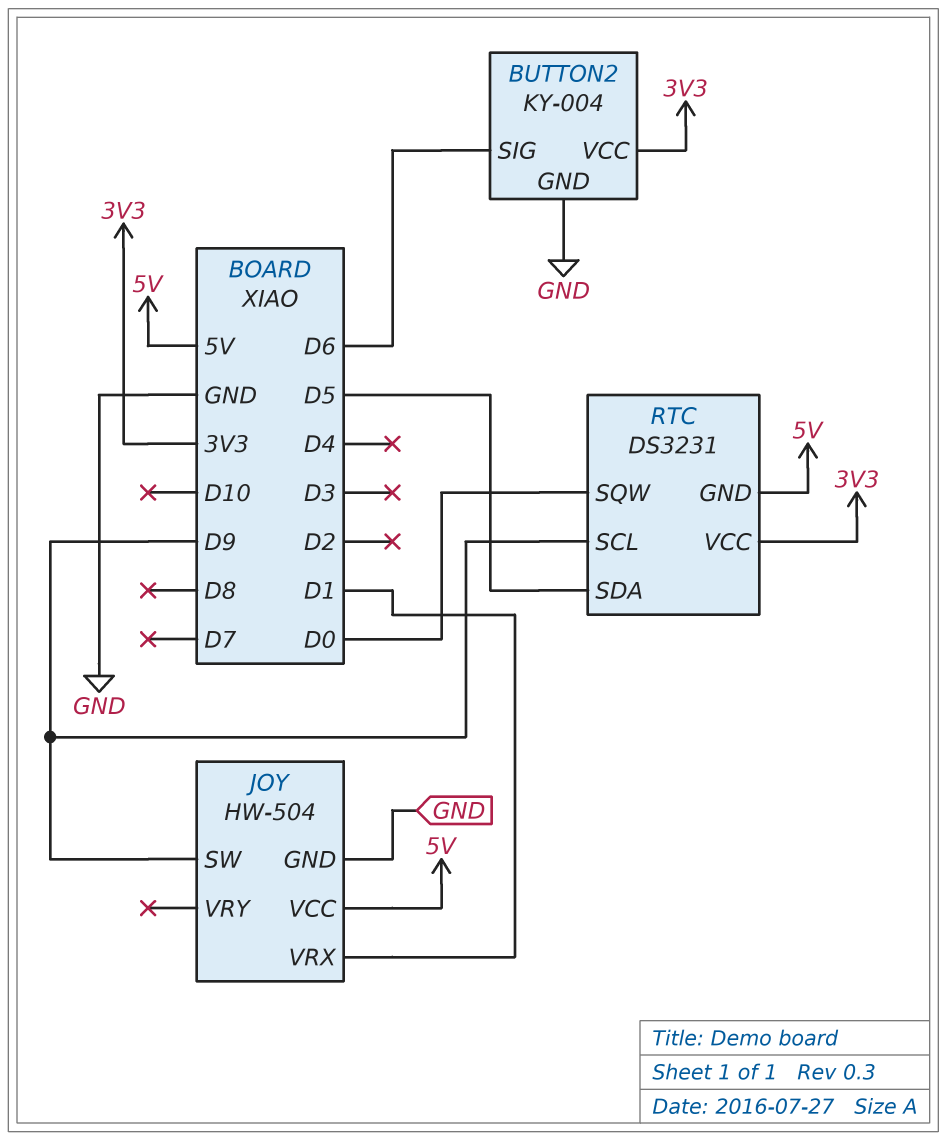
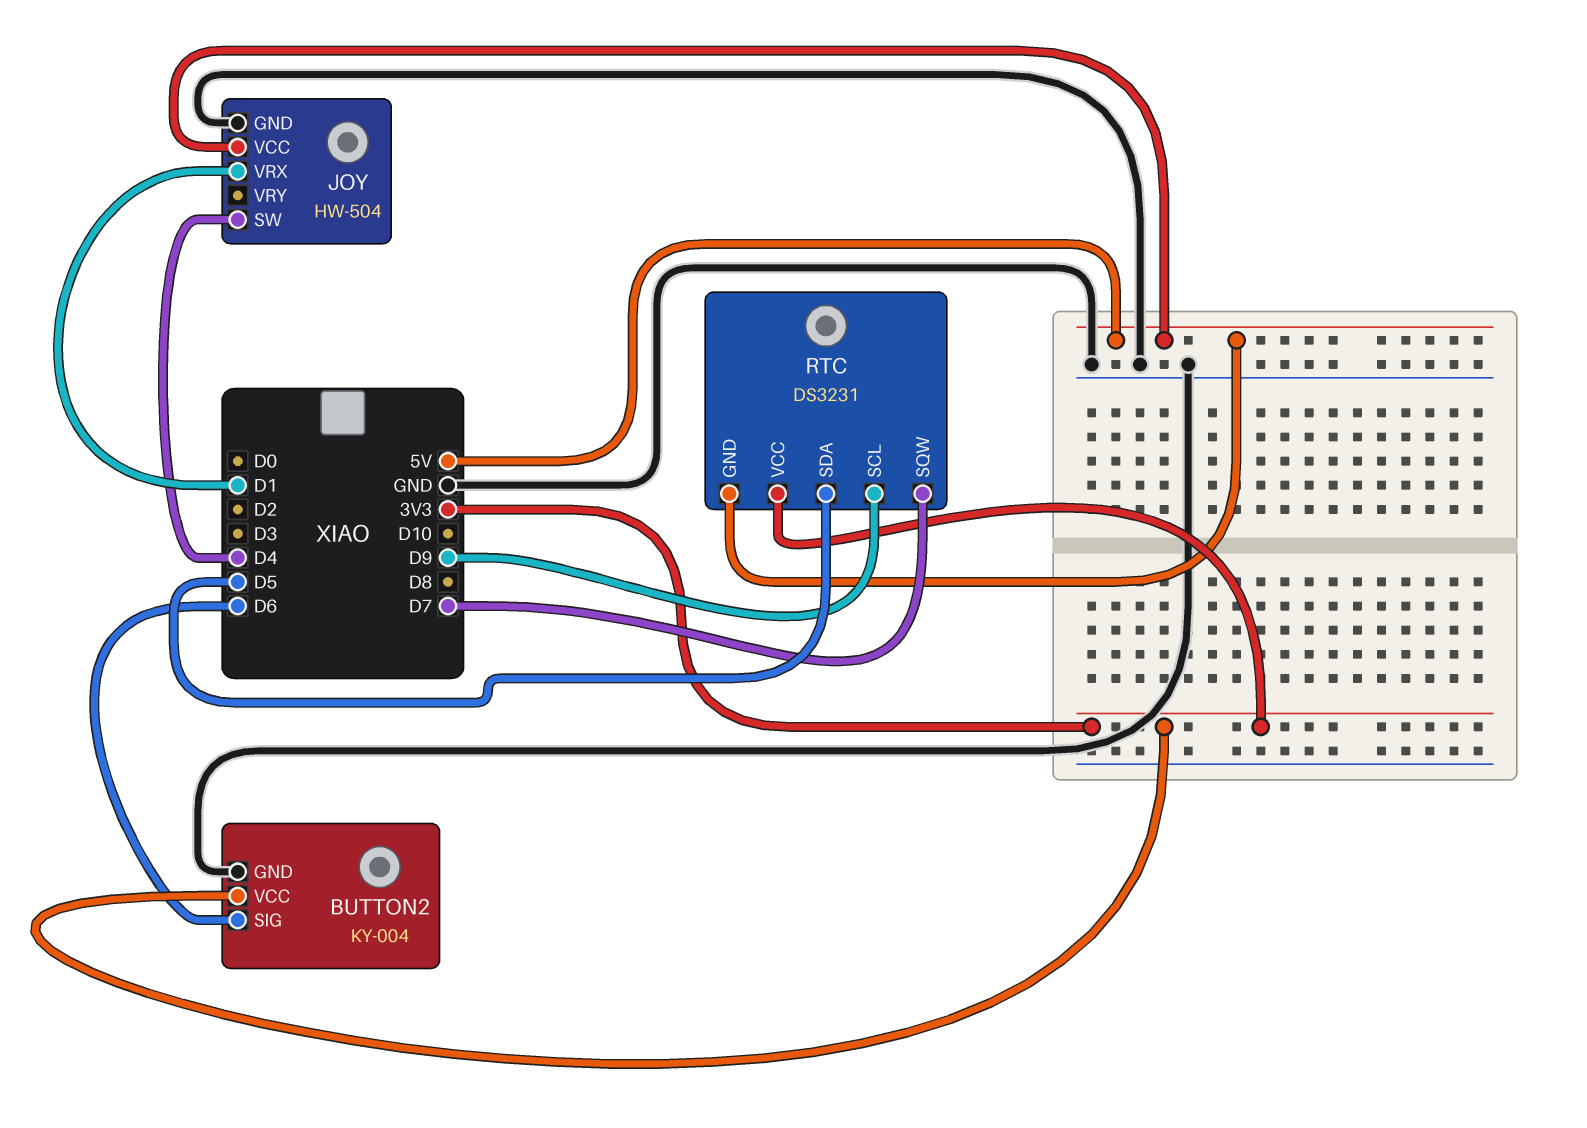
JOY pin SW: D9 -> D4
RTC pin SQW: D0 -> D7

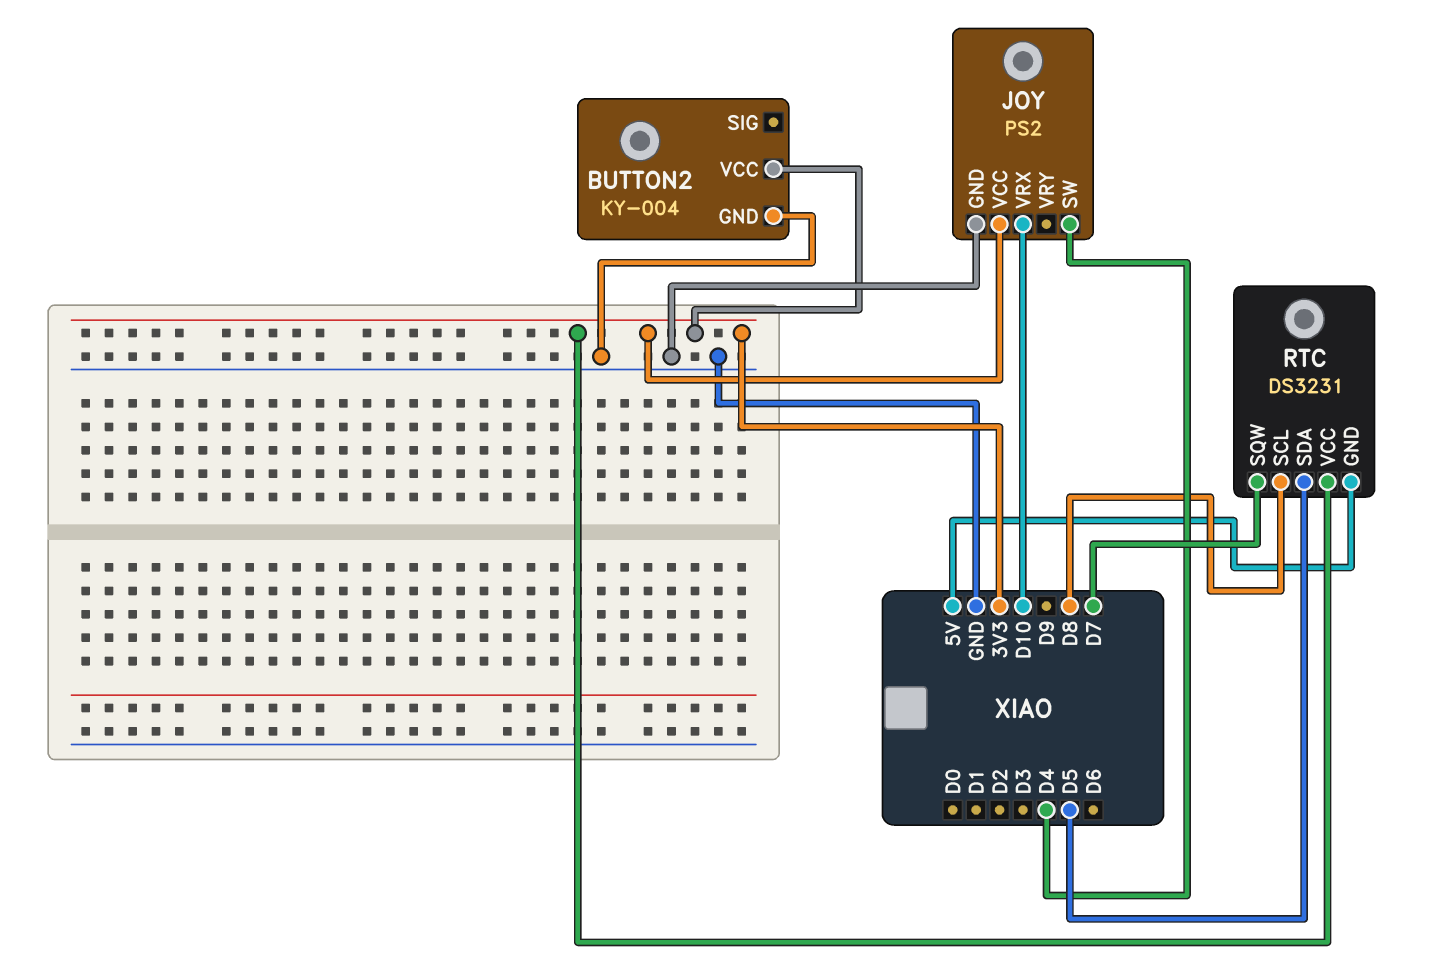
BUTTON2 pin SIG: D6 -> none
JOY: HW-504 -> PS2
JOY pin VCC: 5V -> 3V3
JOY pin VRX: D1 -> D10
RTC pin SCL: D9 -> D8

